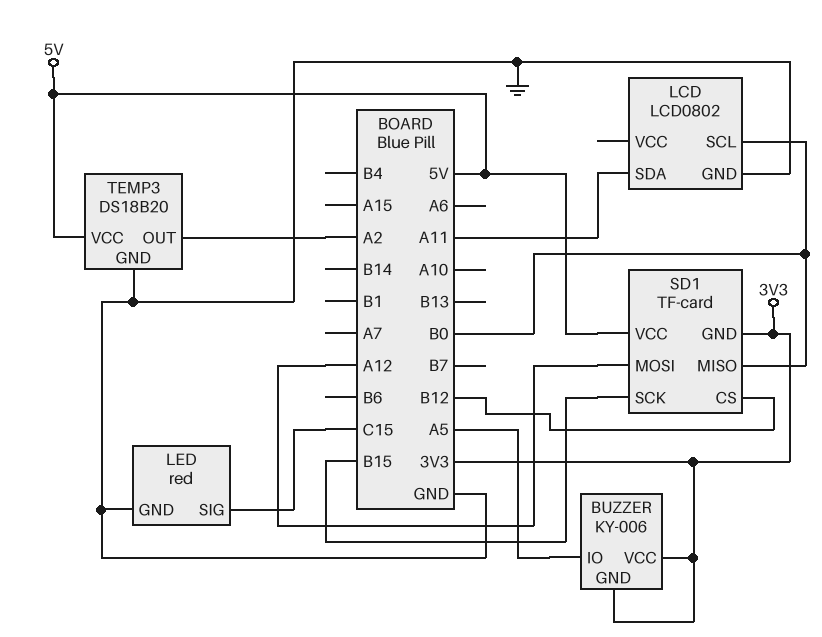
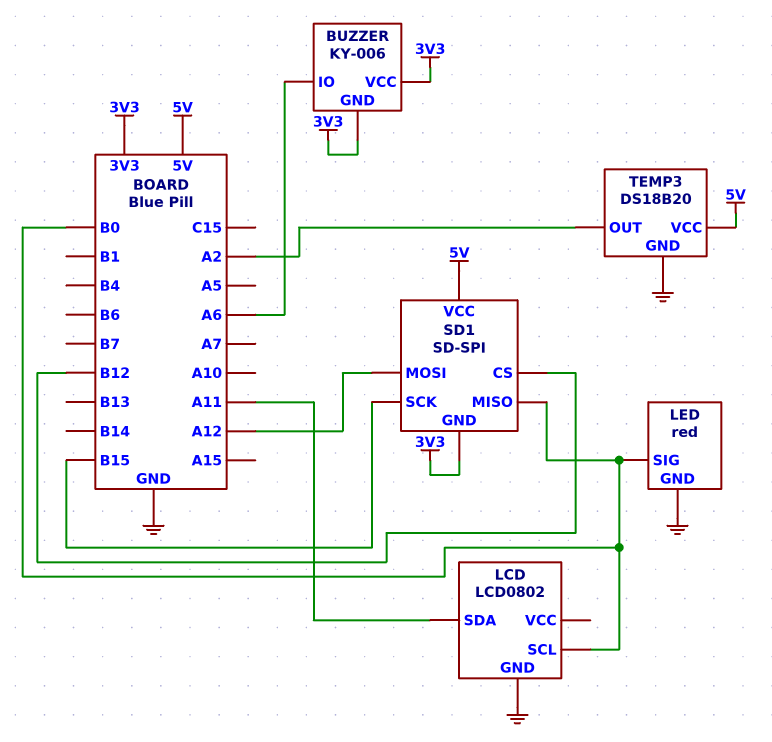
BUZZER pin IO: A5 -> A6
LED pin SIG: C15 -> B0
SD1: TF-card -> SD-SPI

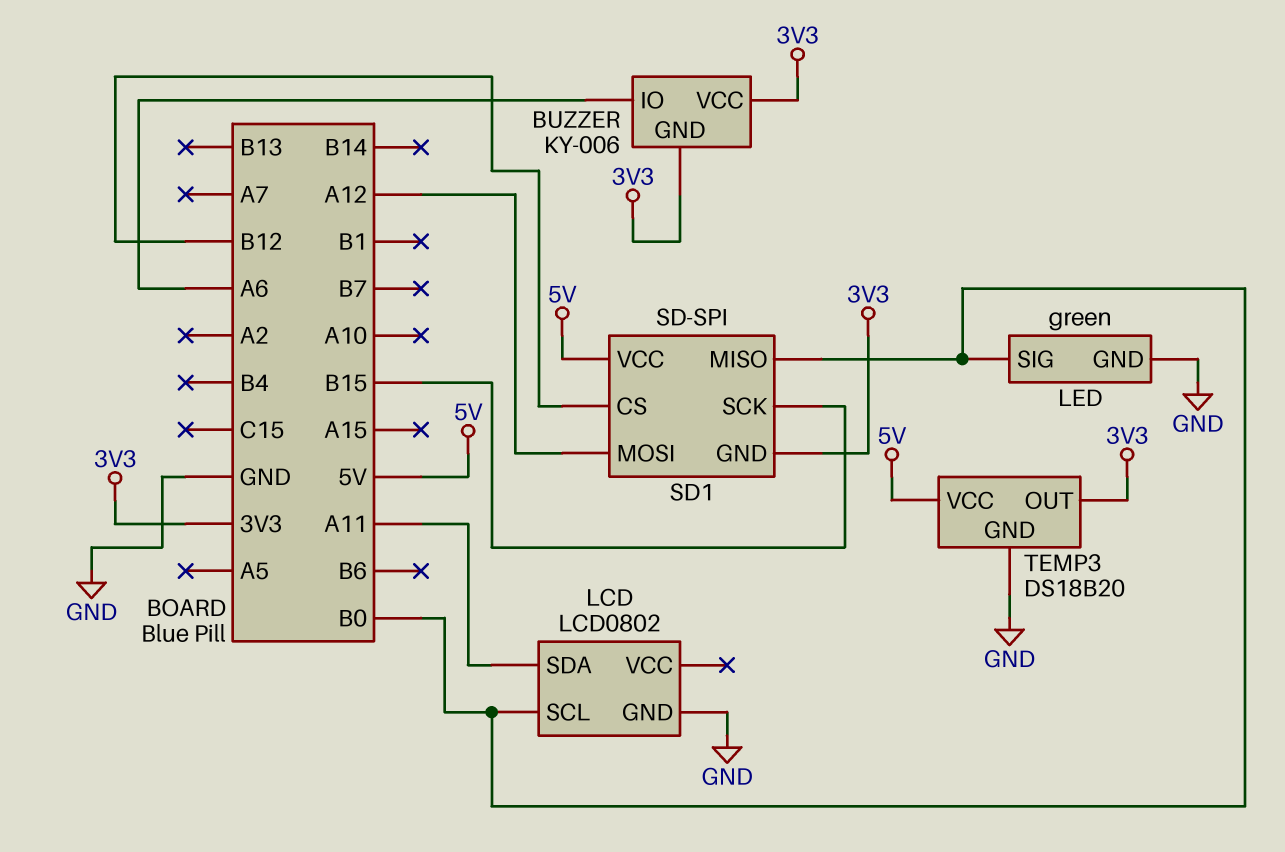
LED: red -> green
TEMP3 pin OUT: A2 -> 3V3

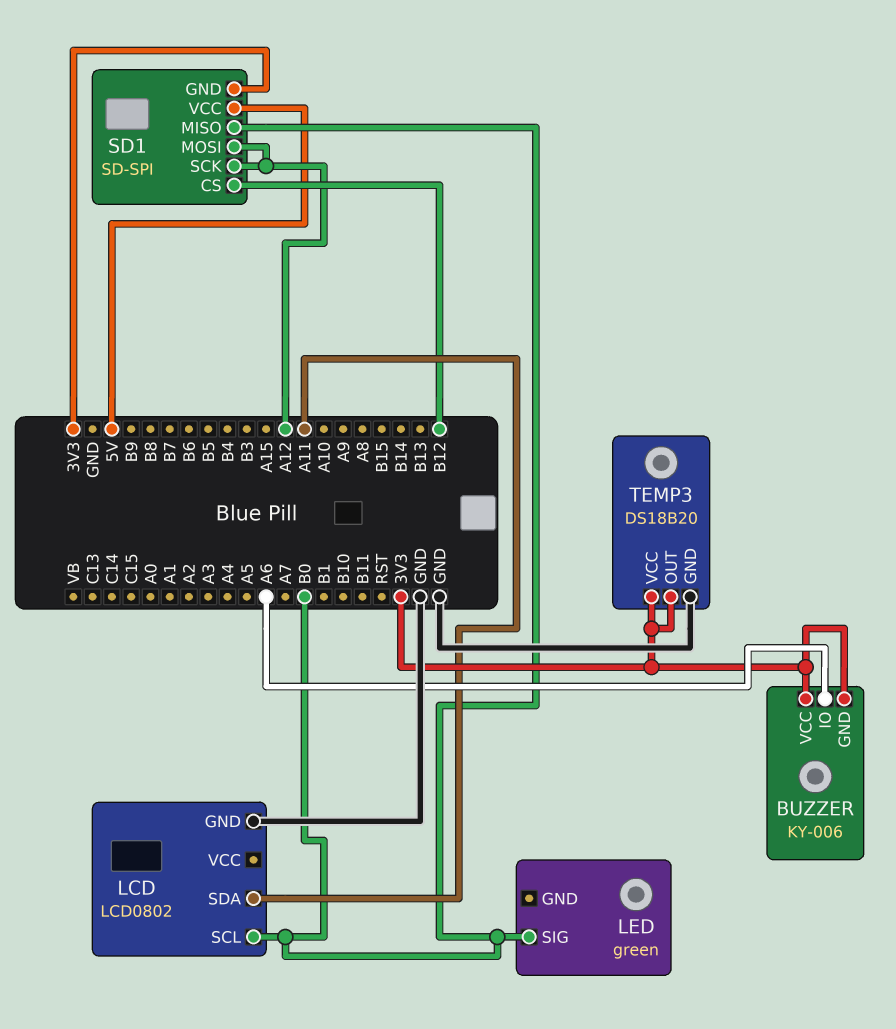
LED pin GND: GND -> none
SD1 pin SCK: B15 -> A12
TEMP3 pin VCC: 5V -> 3V3

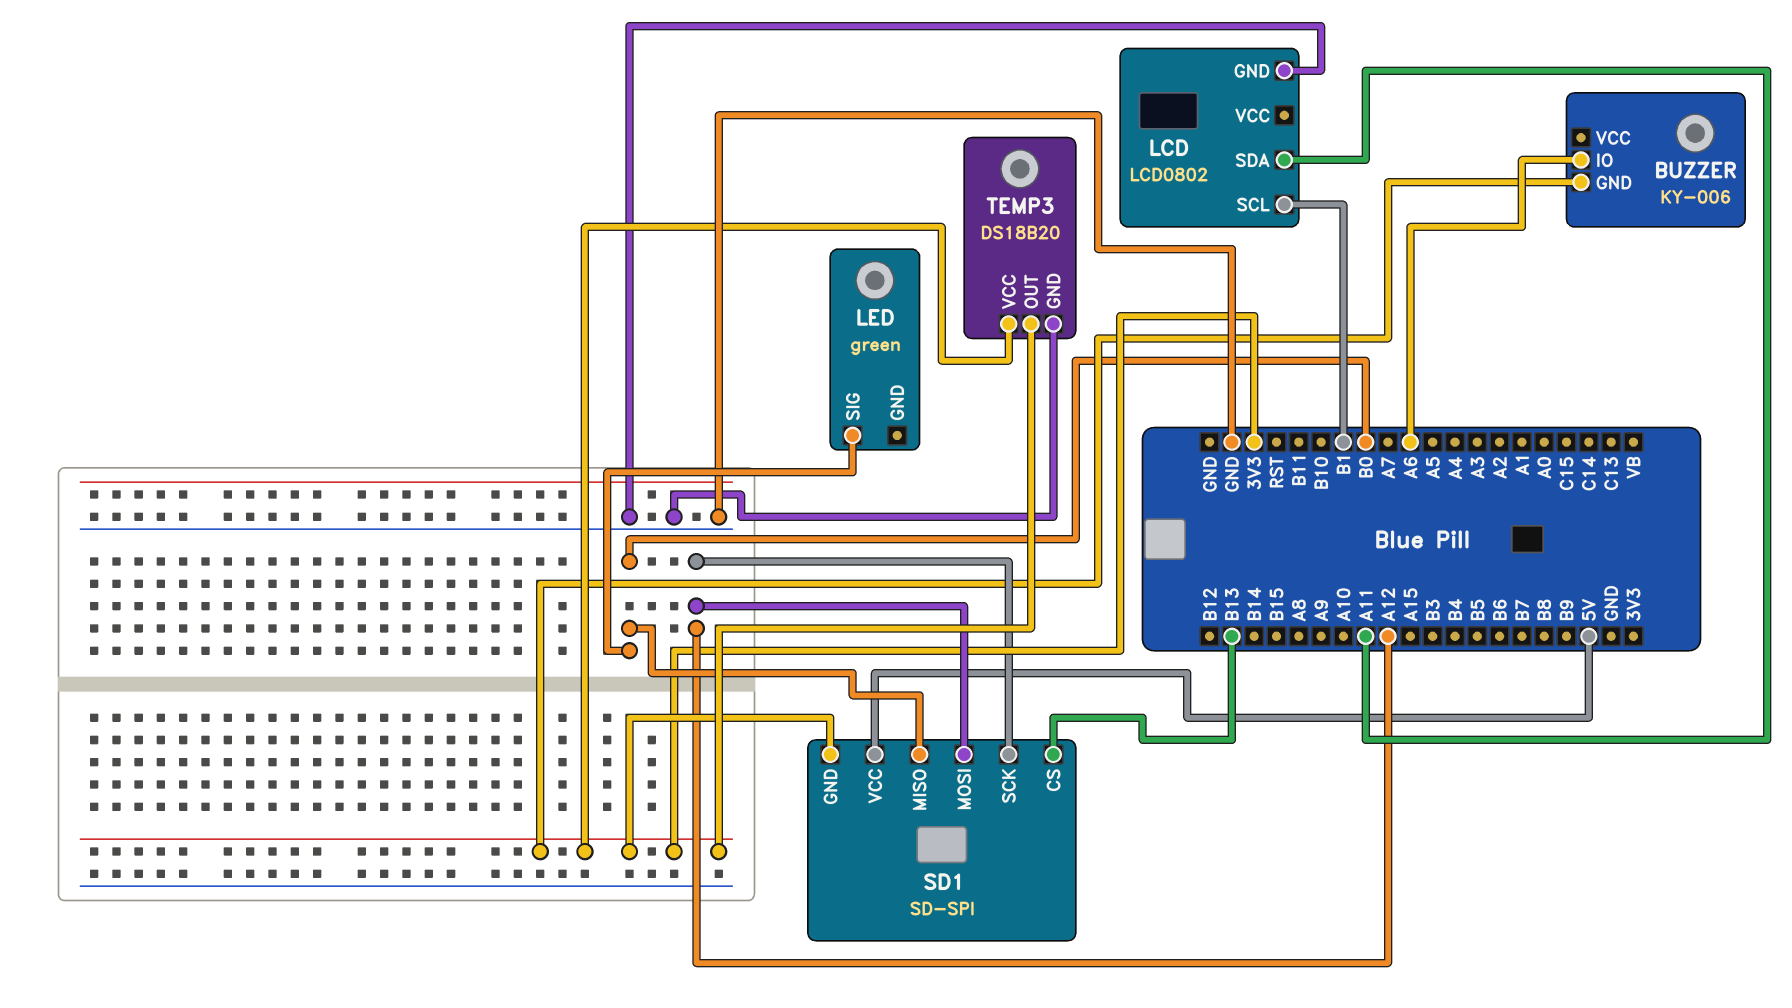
BUZZER pin VCC: 3V3 -> none
LCD pin SCL: B0 -> B1
SD1 pin CS: B12 -> B13

